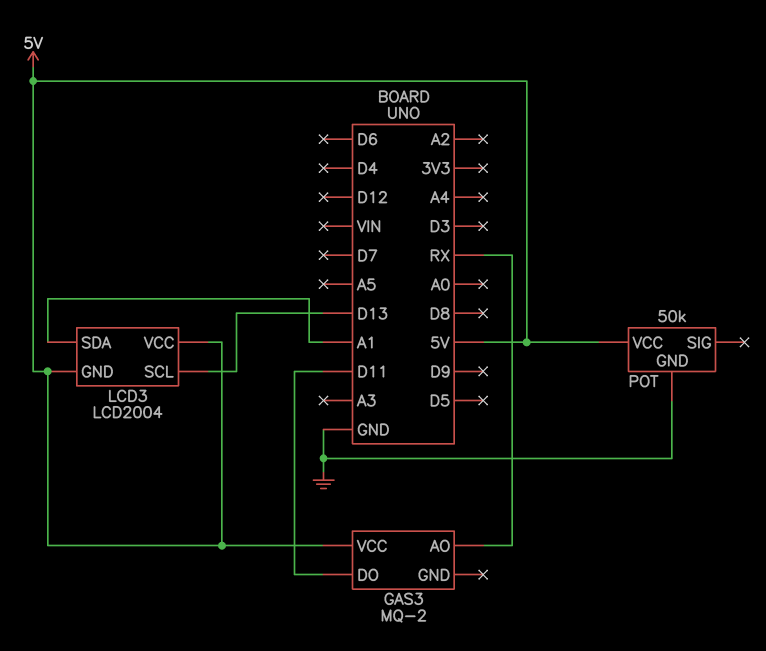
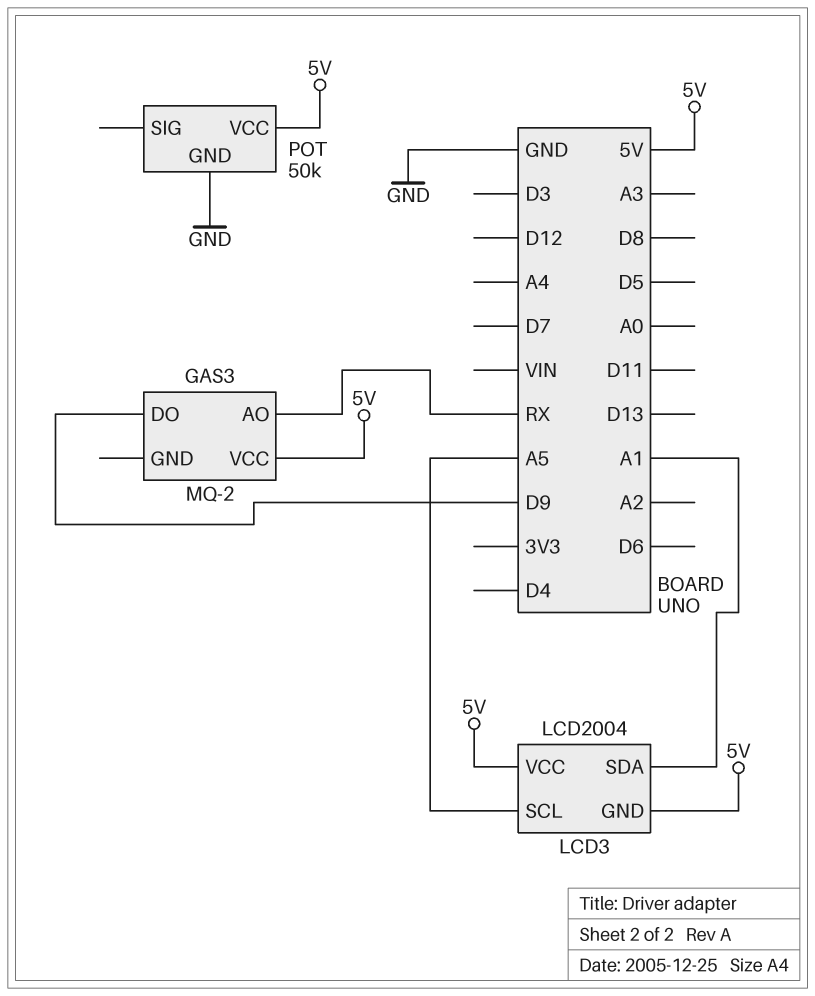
GAS3 pin DO: D11 -> D9
LCD3 pin SCL: D13 -> A5

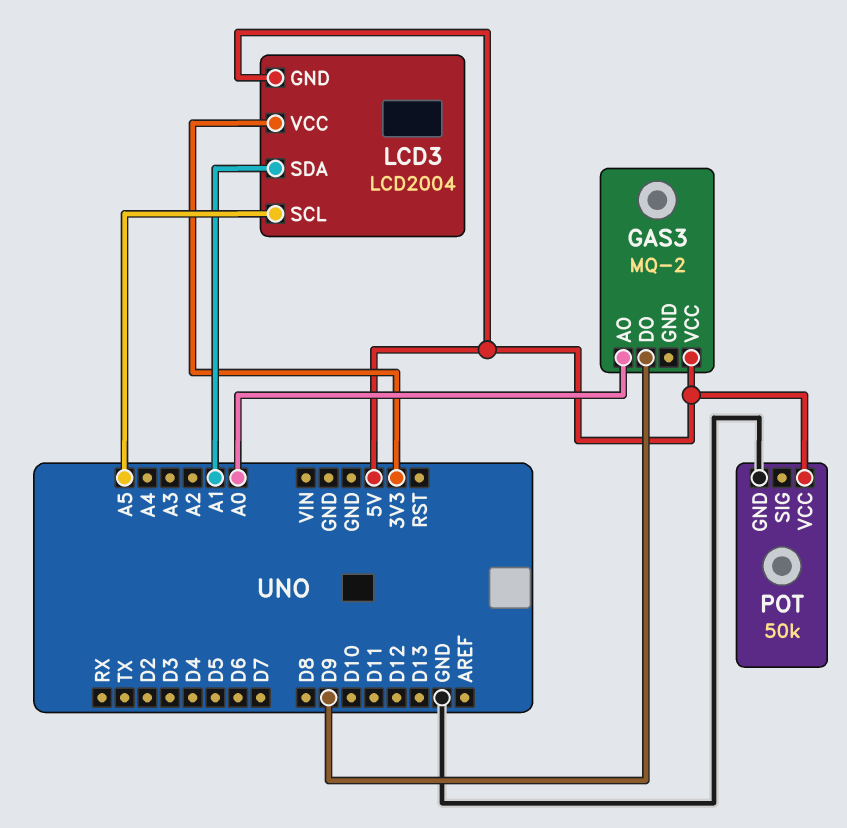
GAS3 pin AO: RX -> A0
LCD3 pin VCC: 5V -> 3V3

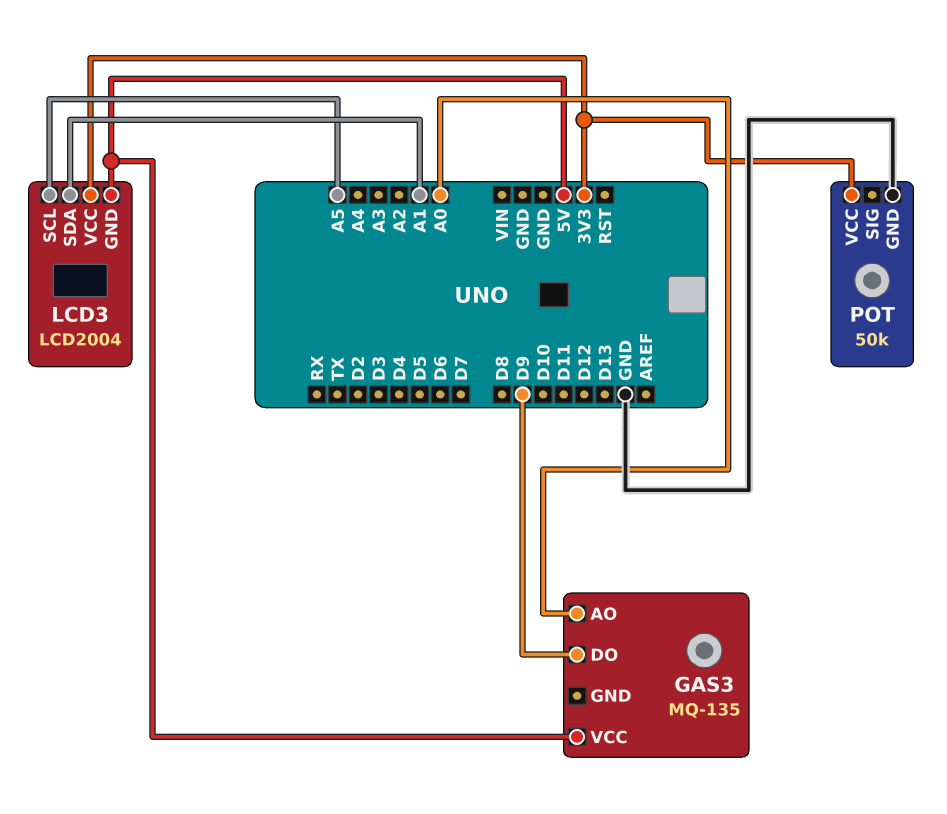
GAS3: MQ-2 -> MQ-135
POT pin VCC: 5V -> 3V3

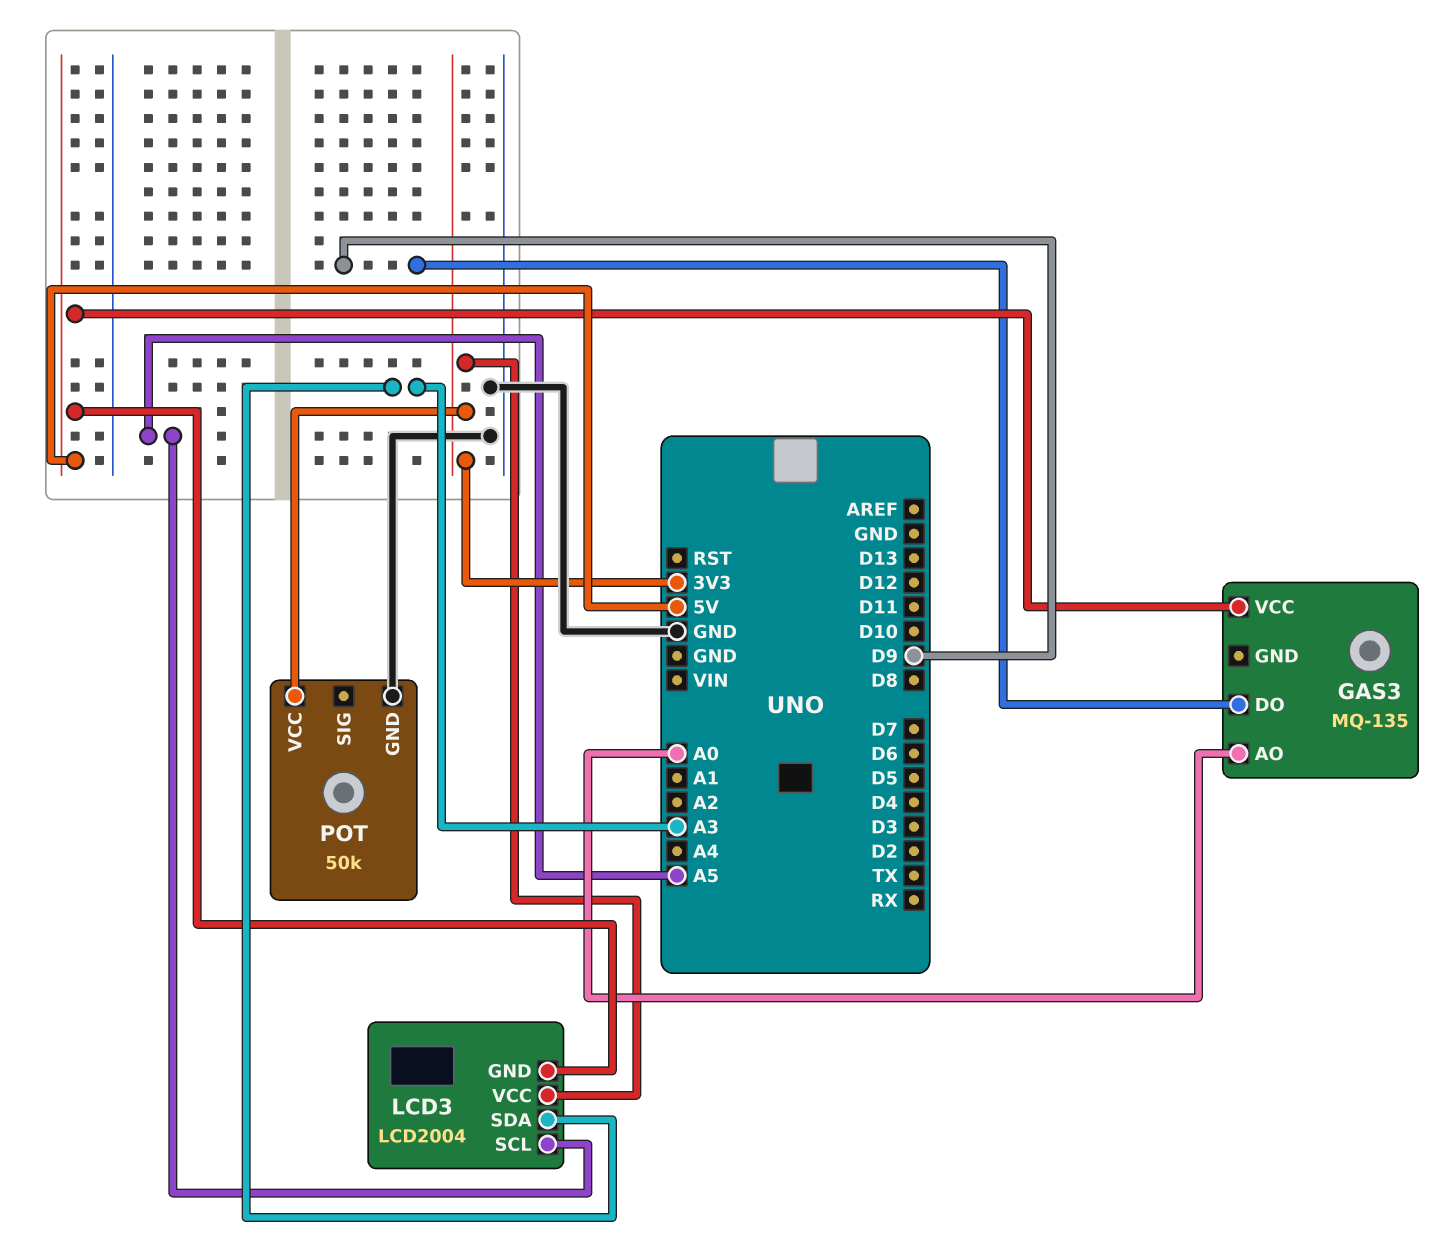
LCD3 pin SDA: A1 -> A3

